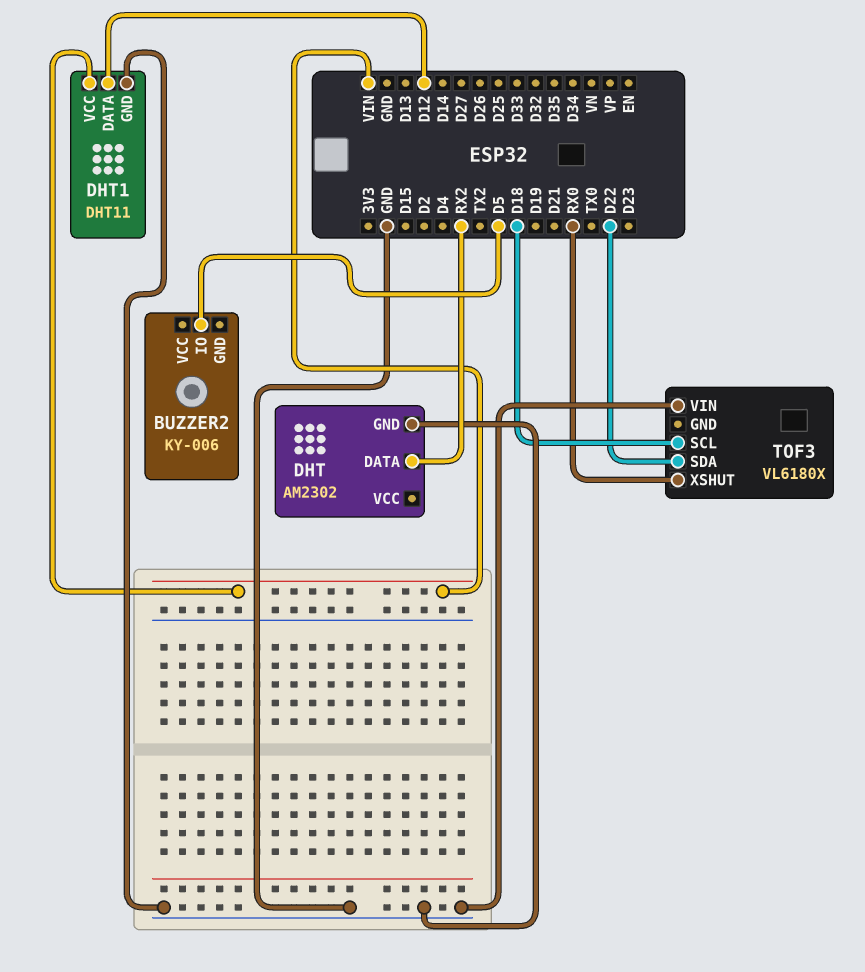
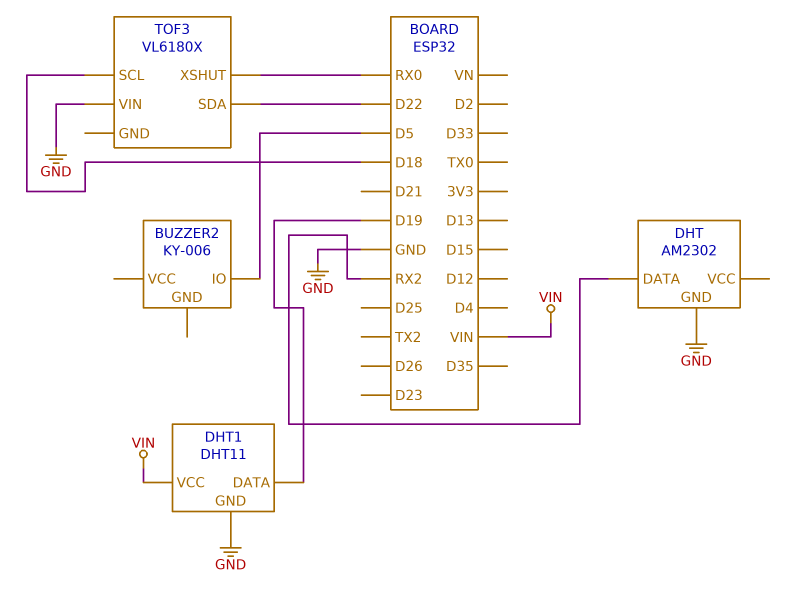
DHT1 pin DATA: D12 -> D19

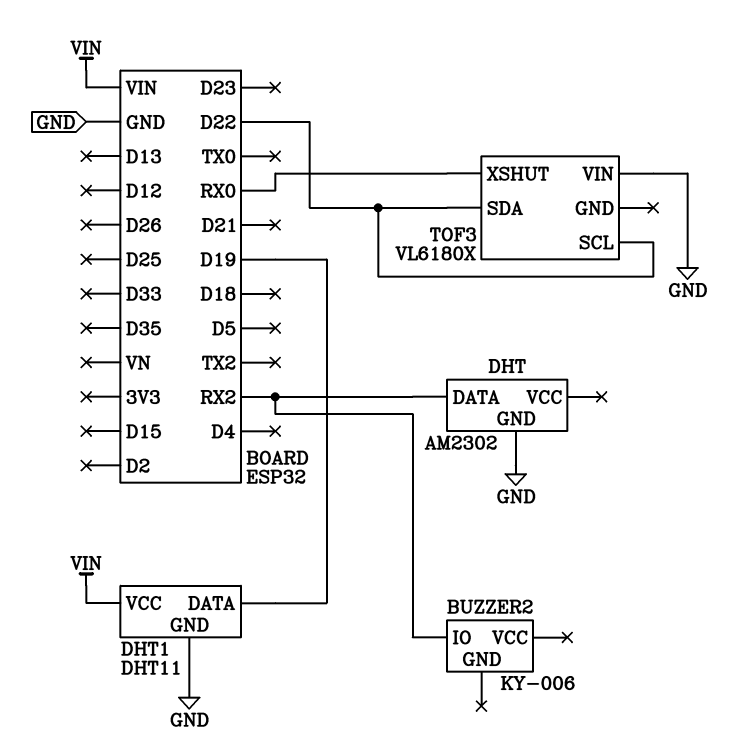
BUZZER2 pin IO: D5 -> RX2
TOF3 pin SCL: D18 -> D22

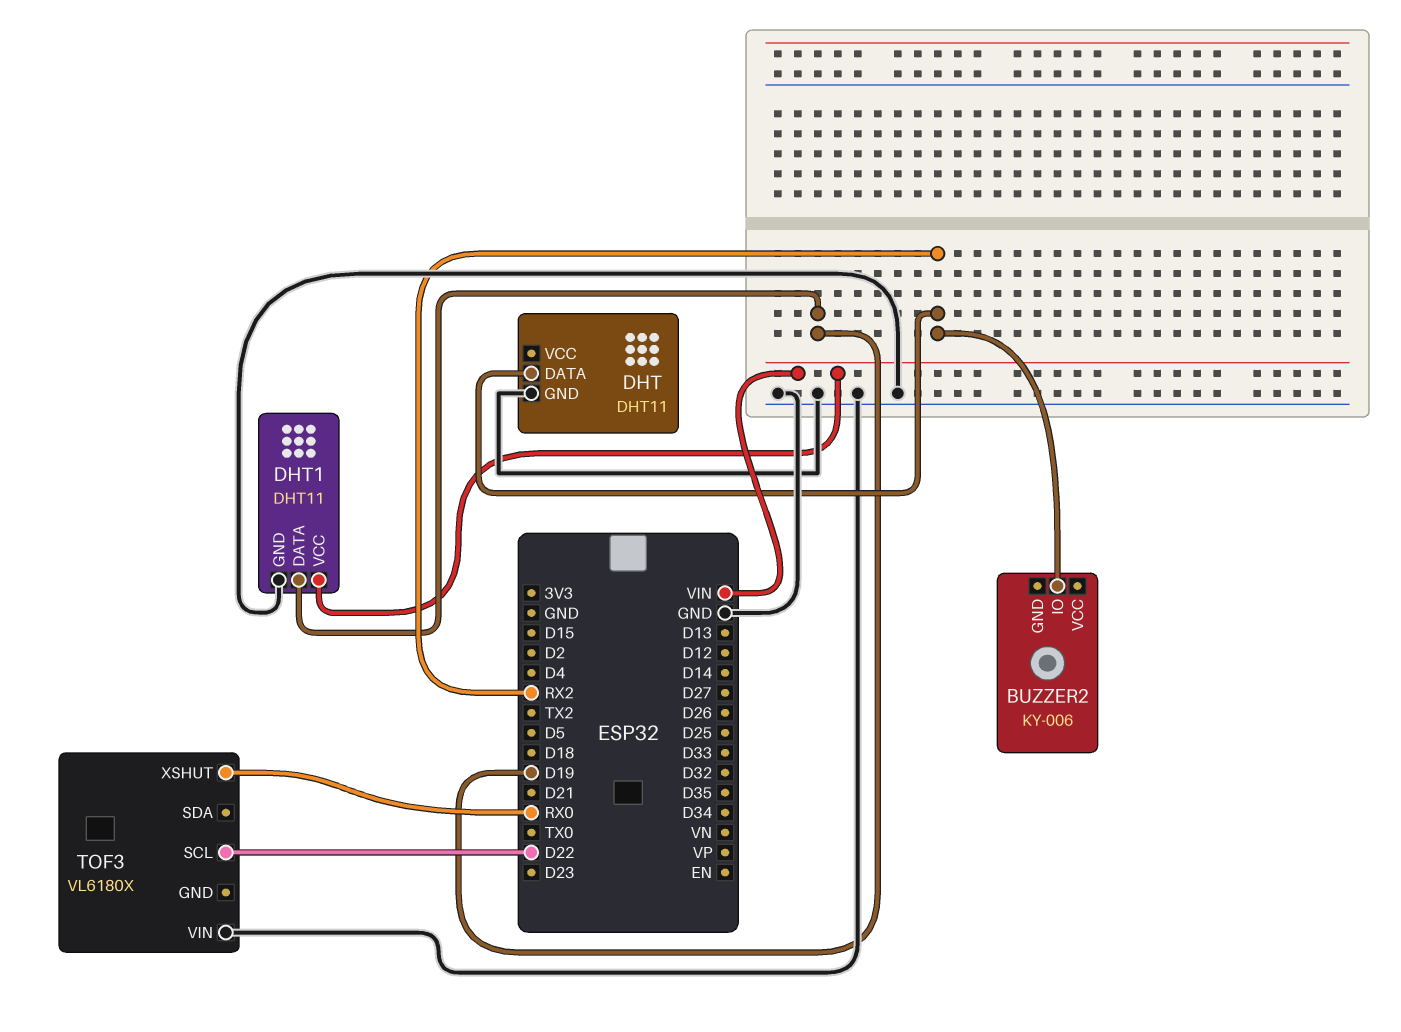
DHT: AM2302 -> DHT11
TOF3 pin SDA: D22 -> none

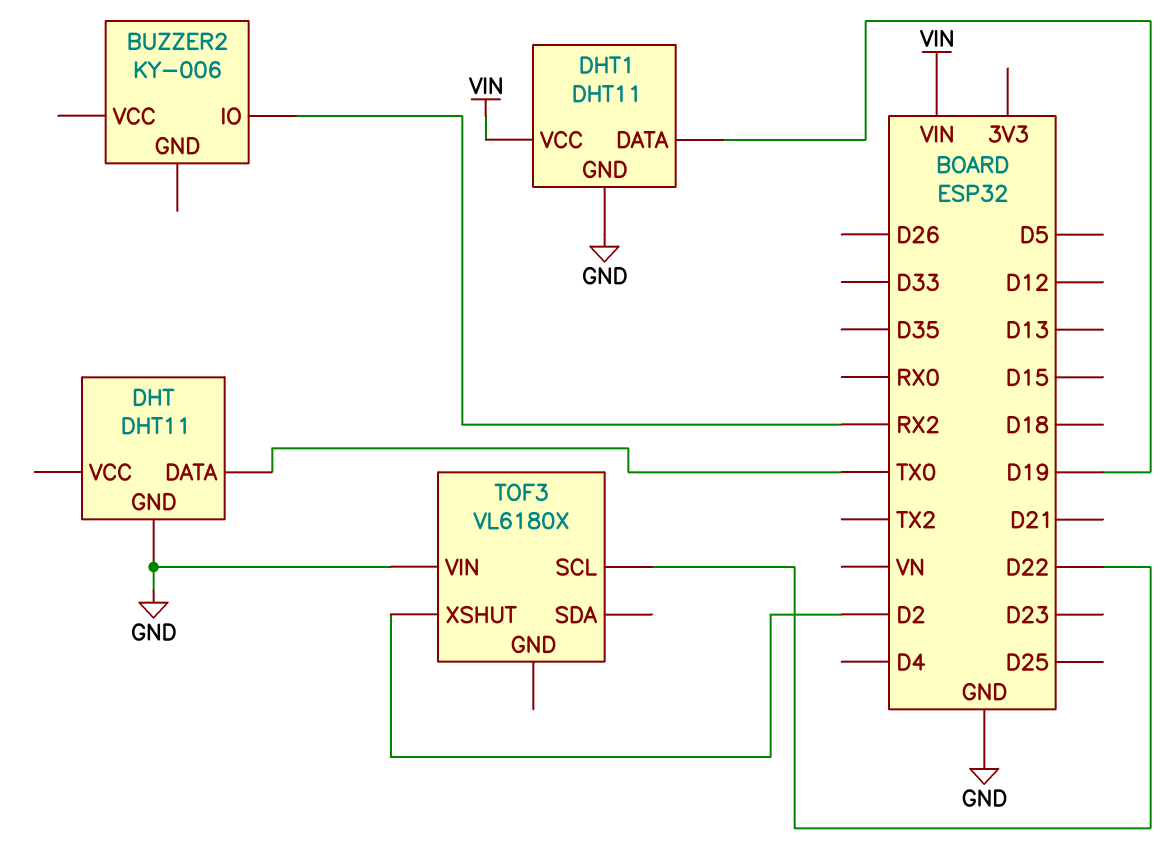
DHT pin DATA: RX2 -> TX0
TOF3 pin XSHUT: RX0 -> D2

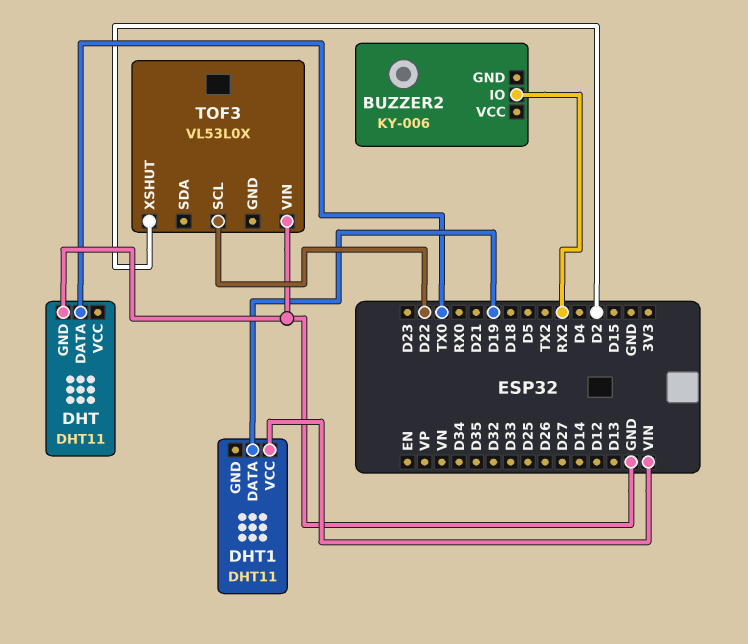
DHT1 pin GND: GND -> none
TOF3: VL6180X -> VL53L0X

